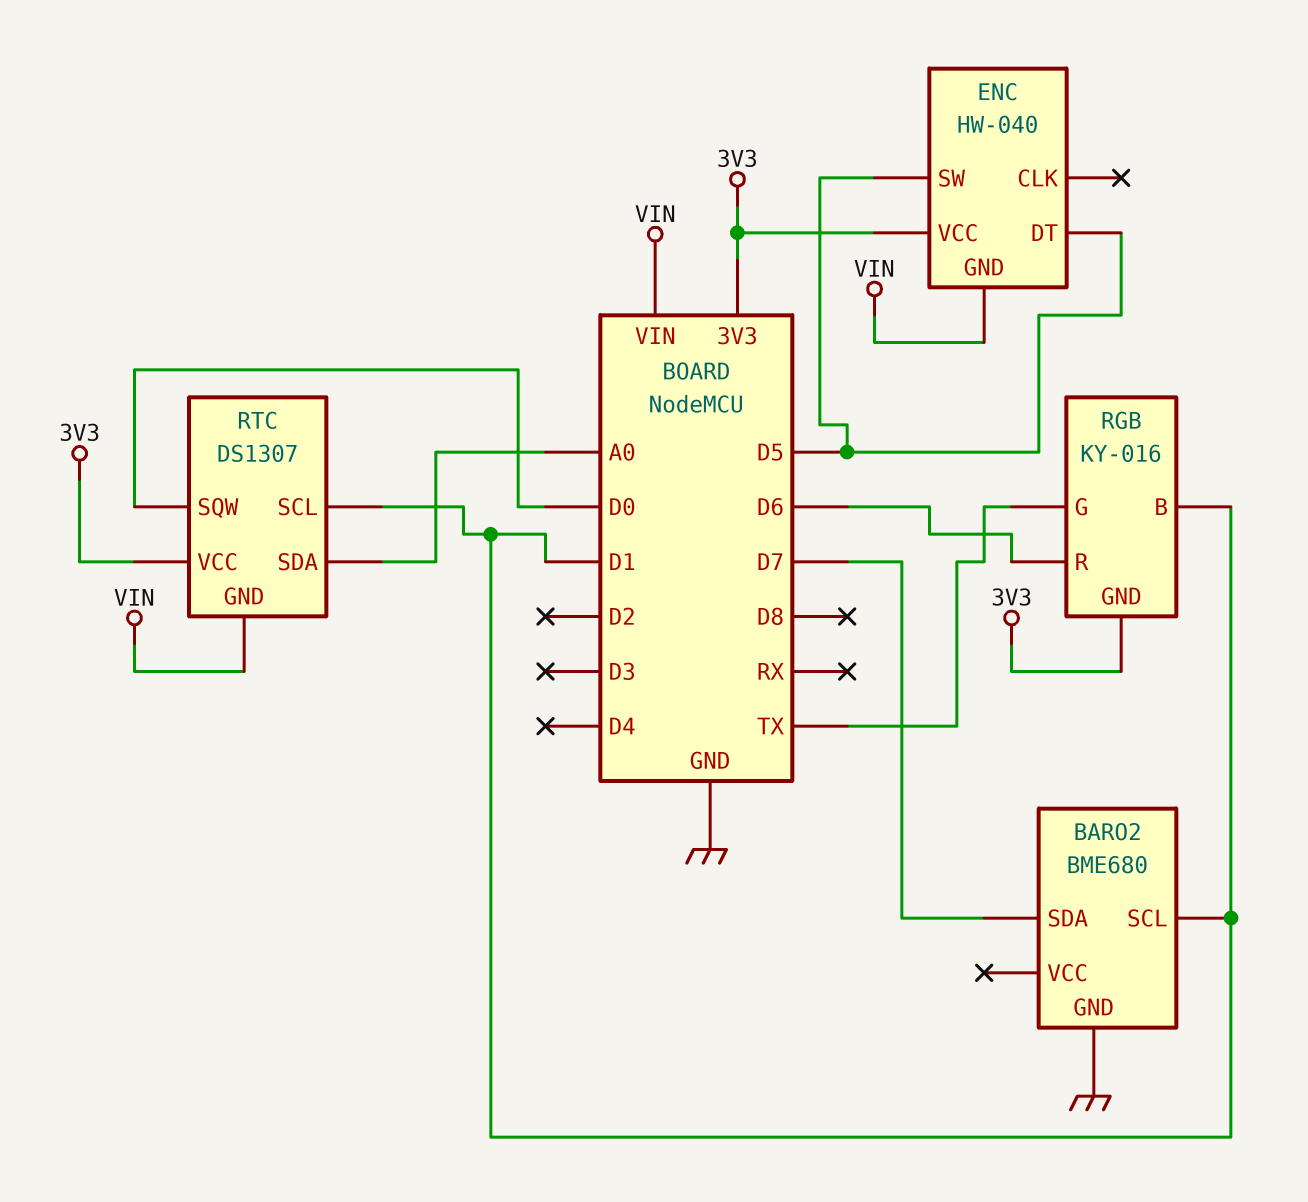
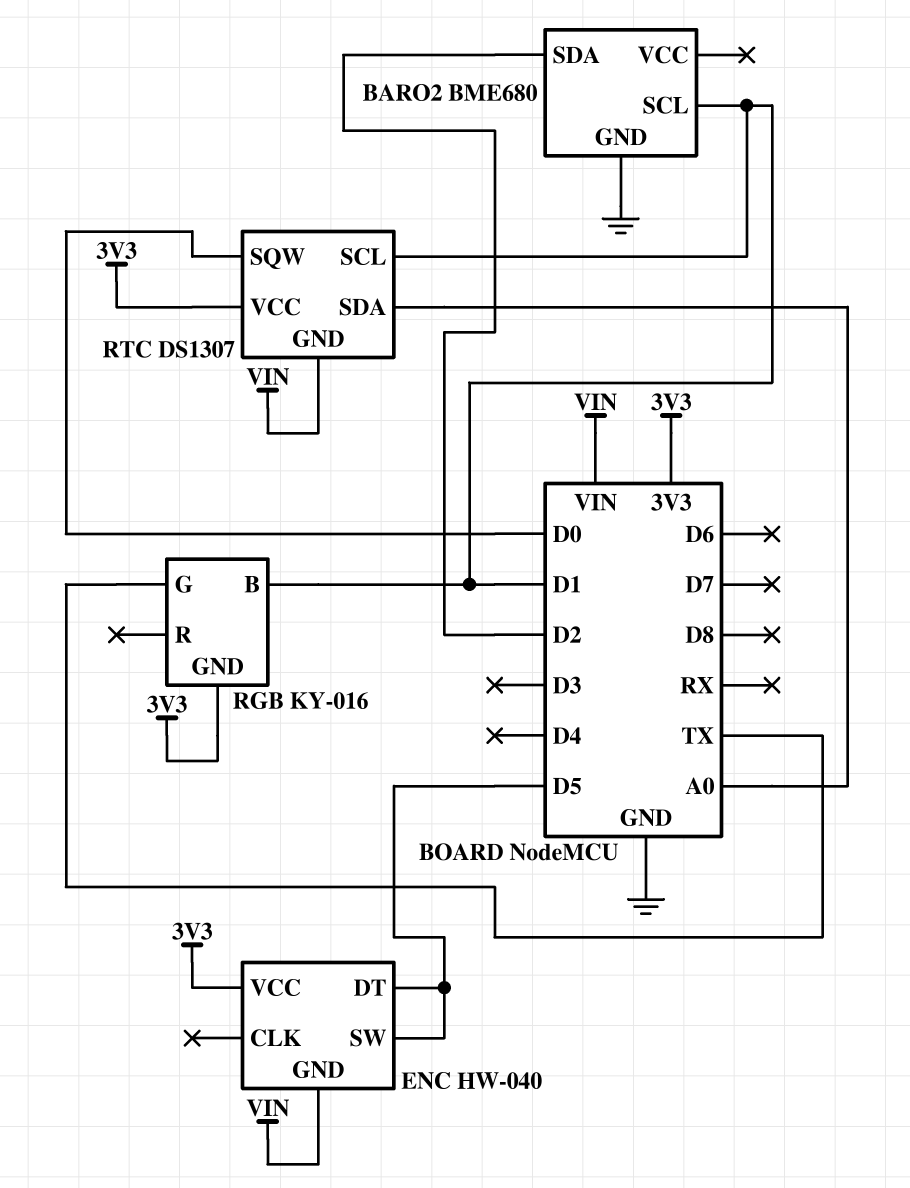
BARO2 pin SDA: D7 -> D2
RGB pin R: D6 -> none

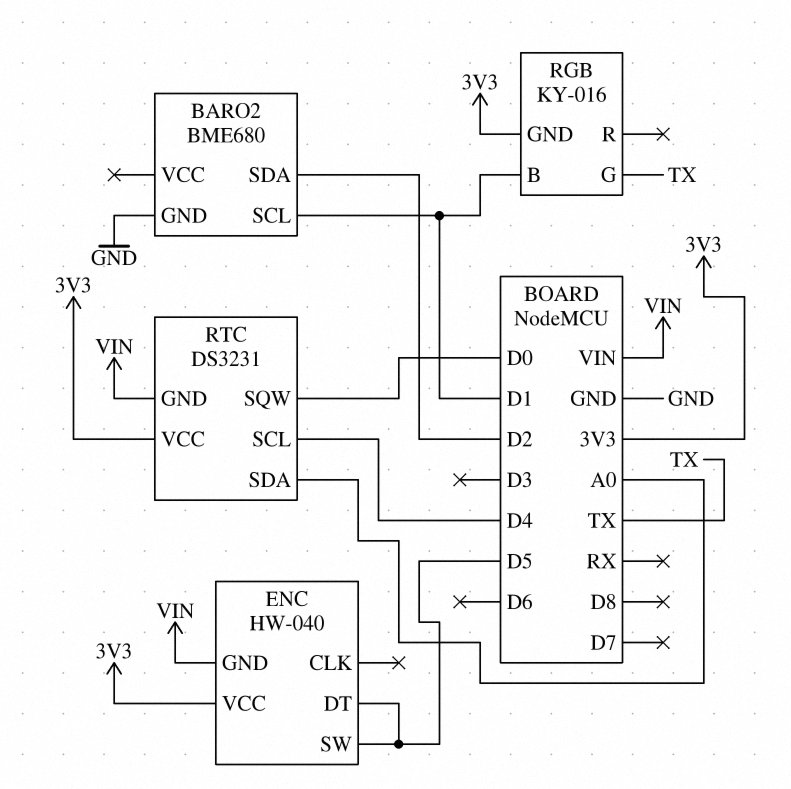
RTC: DS1307 -> DS3231
RTC pin SCL: D1 -> D4

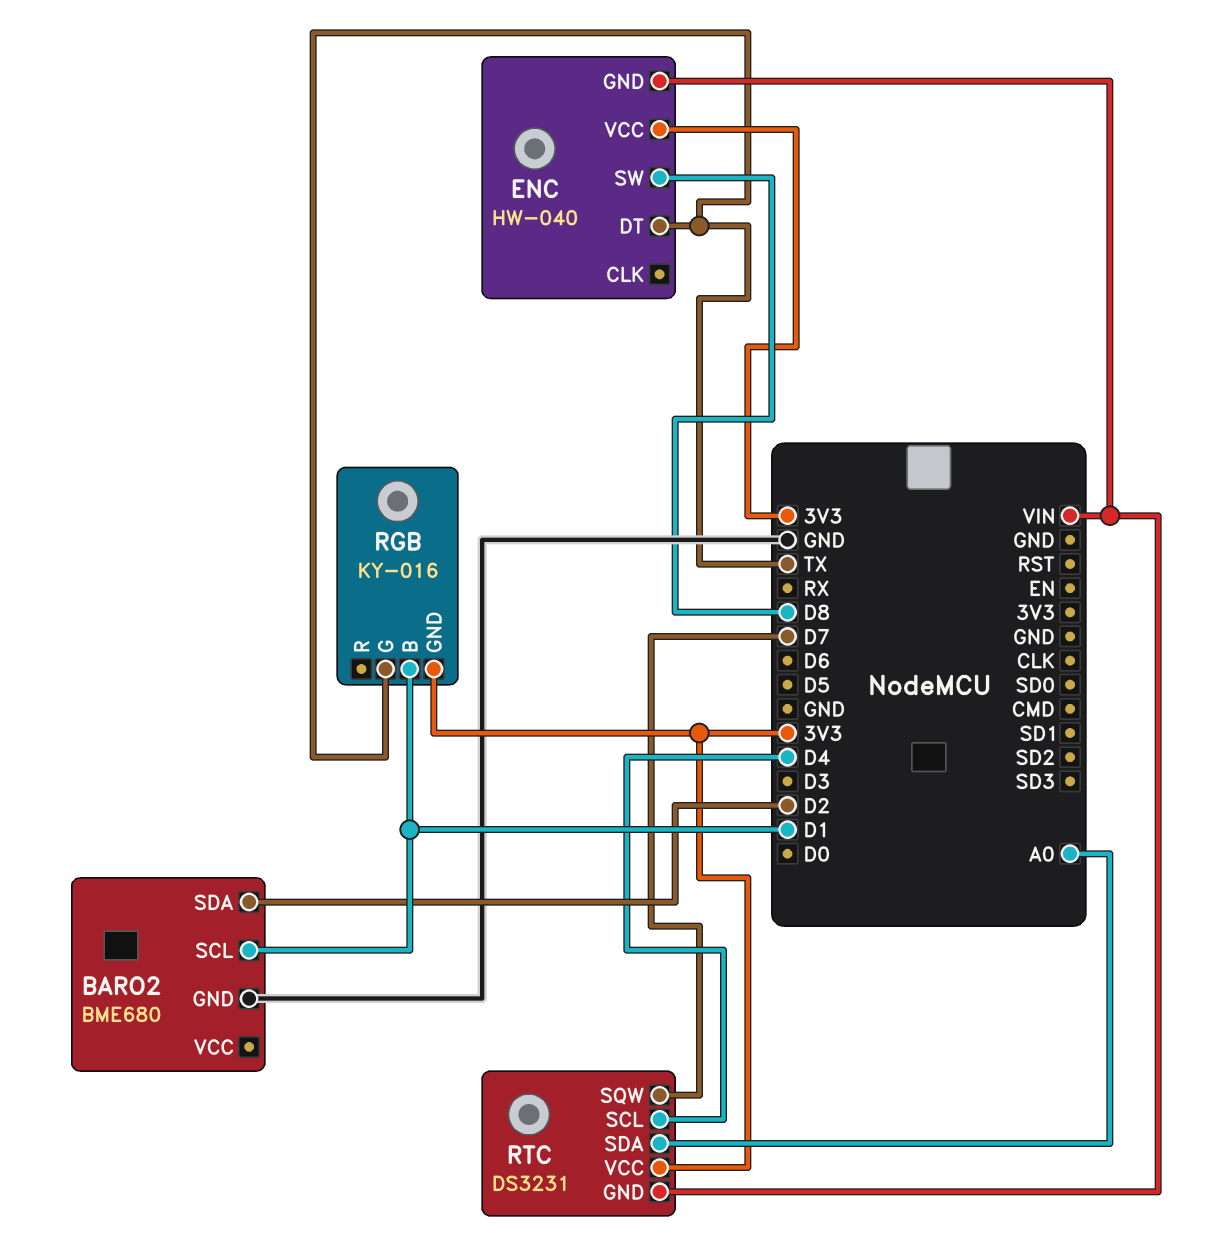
ENC pin DT: D5 -> TX
ENC pin SW: D5 -> D8
RTC pin SQW: D0 -> D7

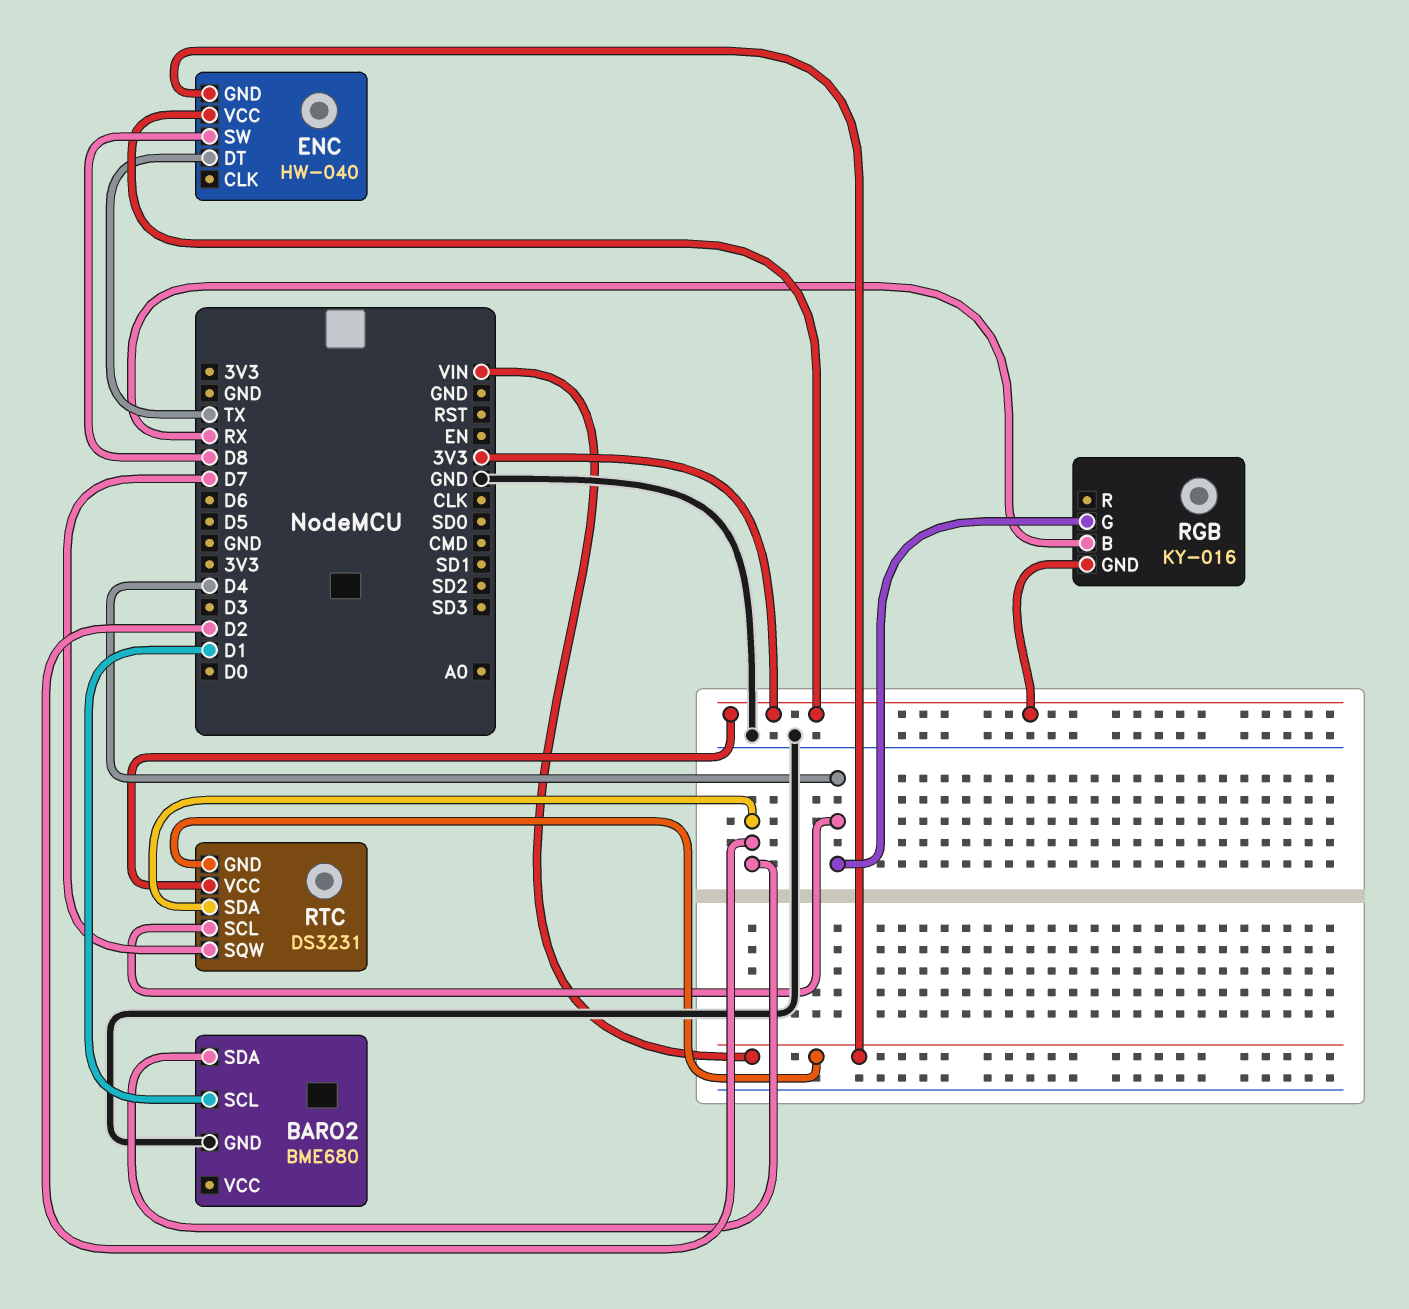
RGB pin B: D1 -> RX
RGB pin G: TX -> D4
RTC pin SDA: A0 -> D2

